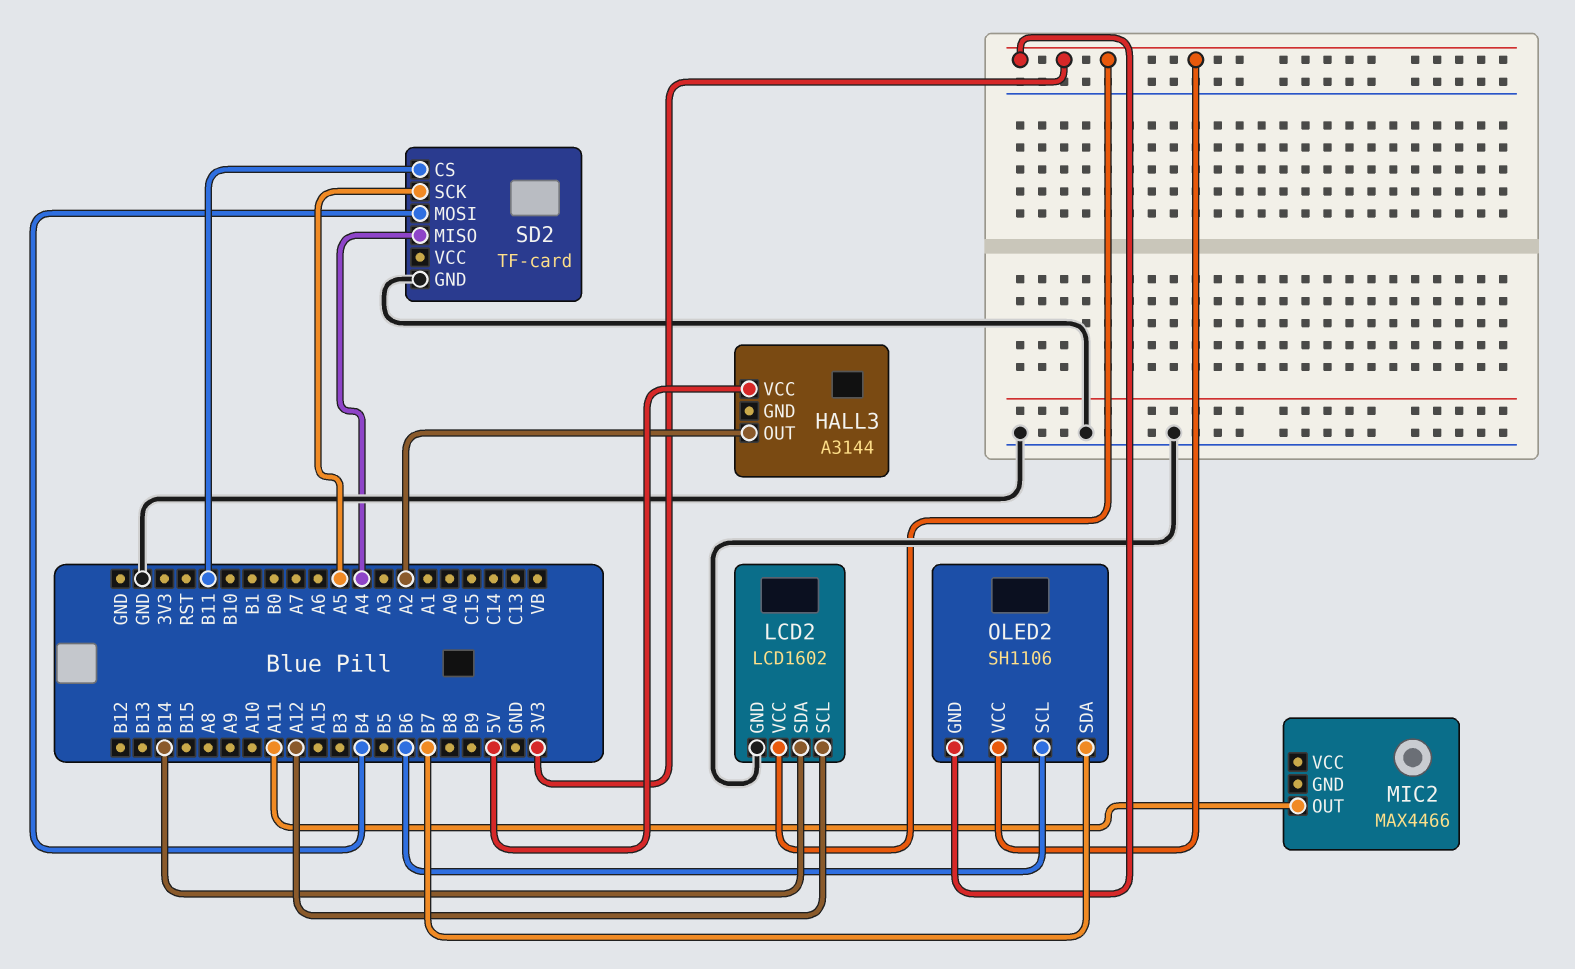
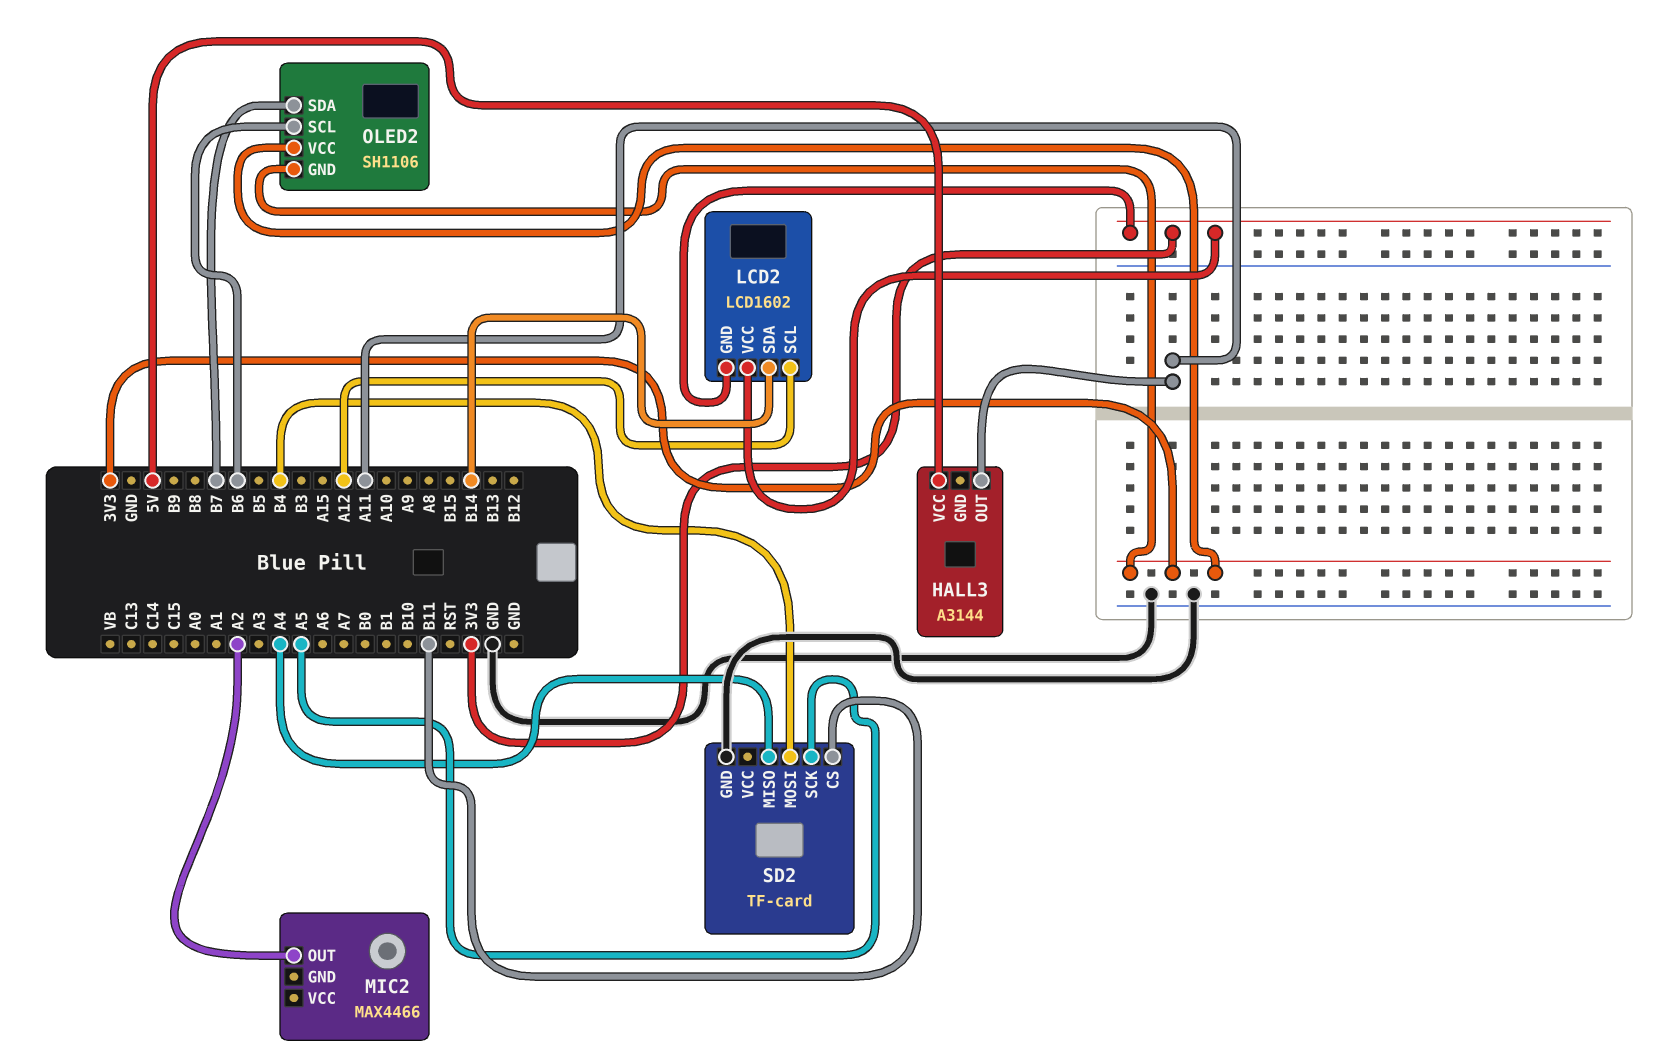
HALL3 pin OUT: A2 -> A11
LCD2 pin GND: GND -> 3V3
MIC2 pin OUT: A11 -> A2

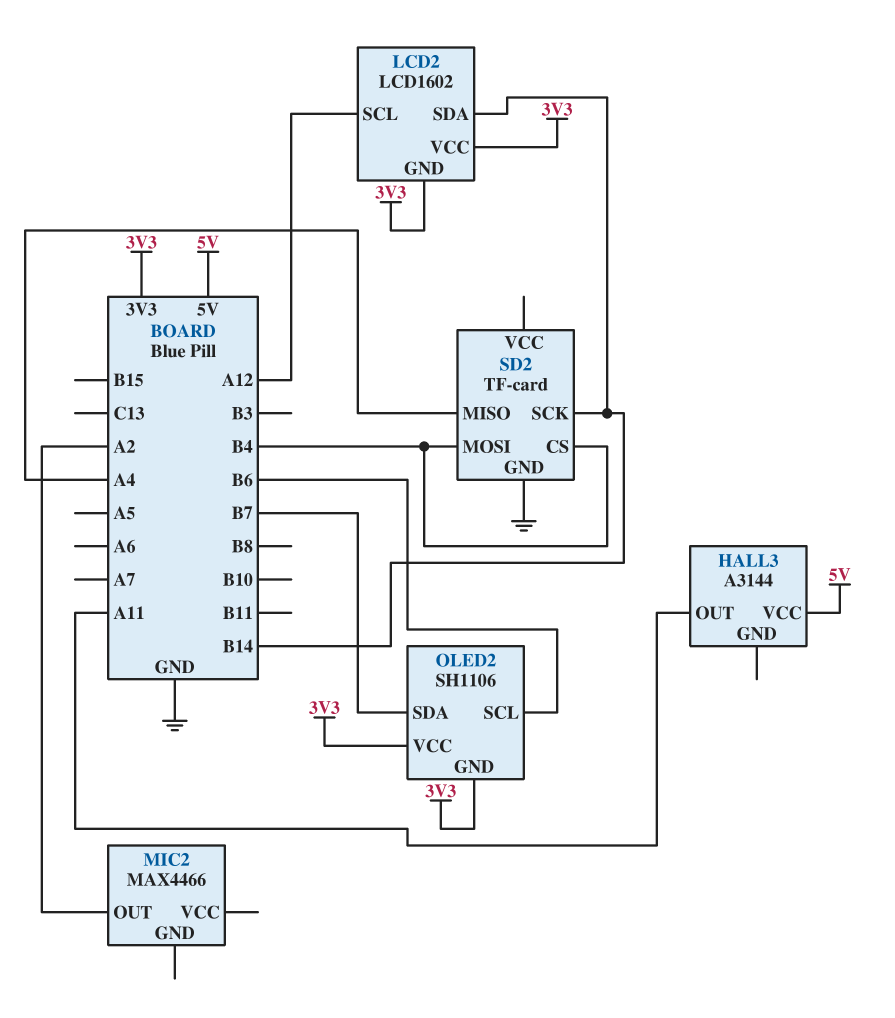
SD2 pin CS: B11 -> B4
SD2 pin SCK: A5 -> B14

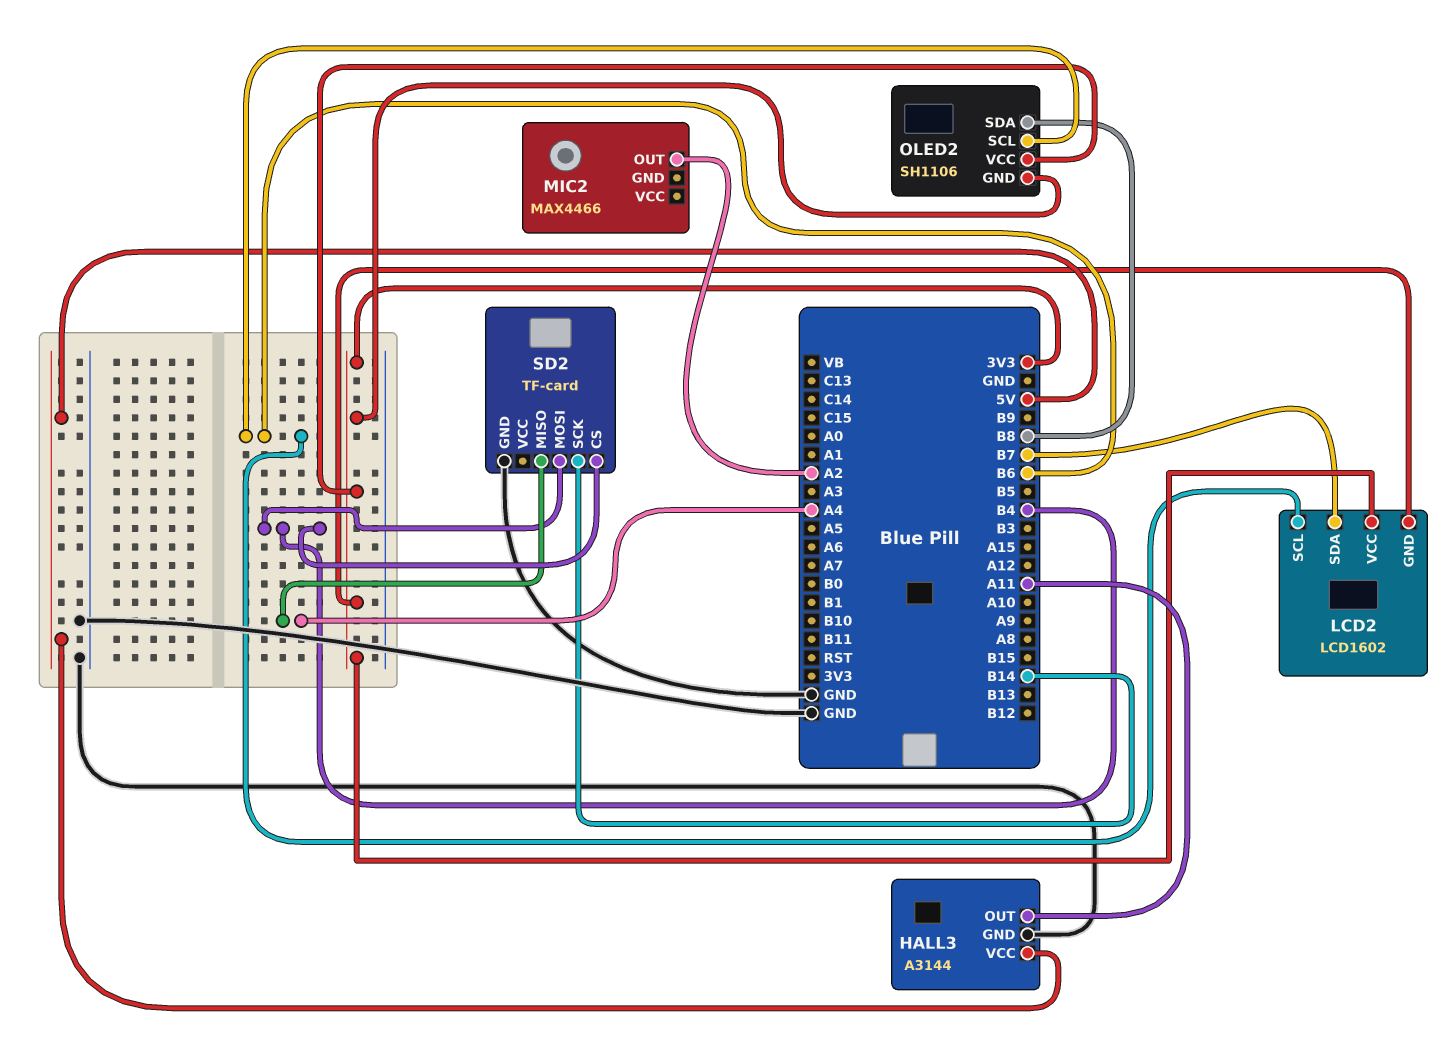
HALL3 pin GND: none -> GND
LCD2 pin SCL: A12 -> B6
LCD2 pin SDA: B14 -> B7
OLED2 pin SDA: B7 -> B8

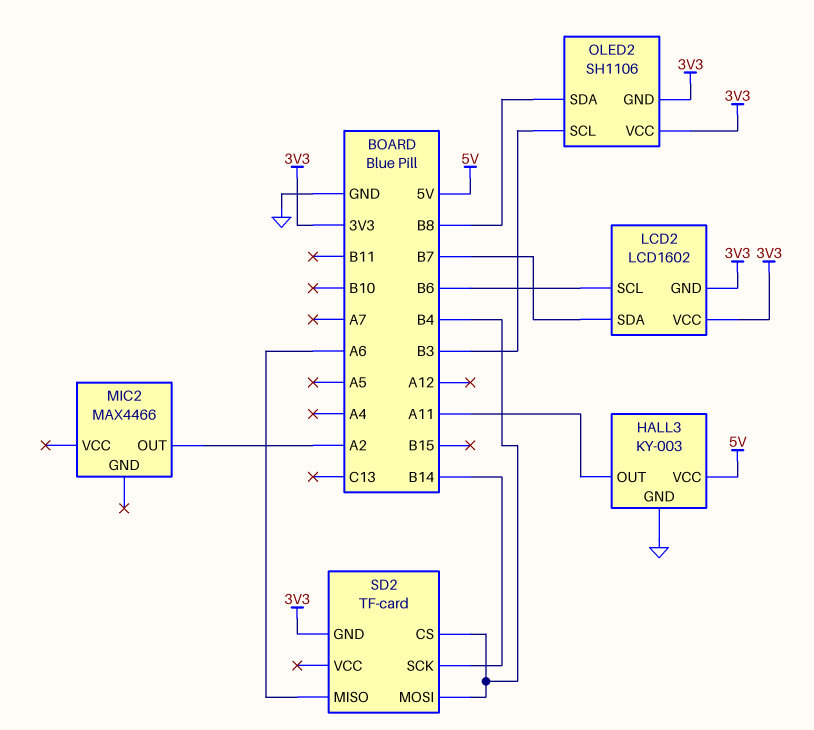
HALL3: A3144 -> KY-003
OLED2 pin SCL: B6 -> B3
SD2 pin GND: GND -> 3V3
SD2 pin MISO: A4 -> A6

